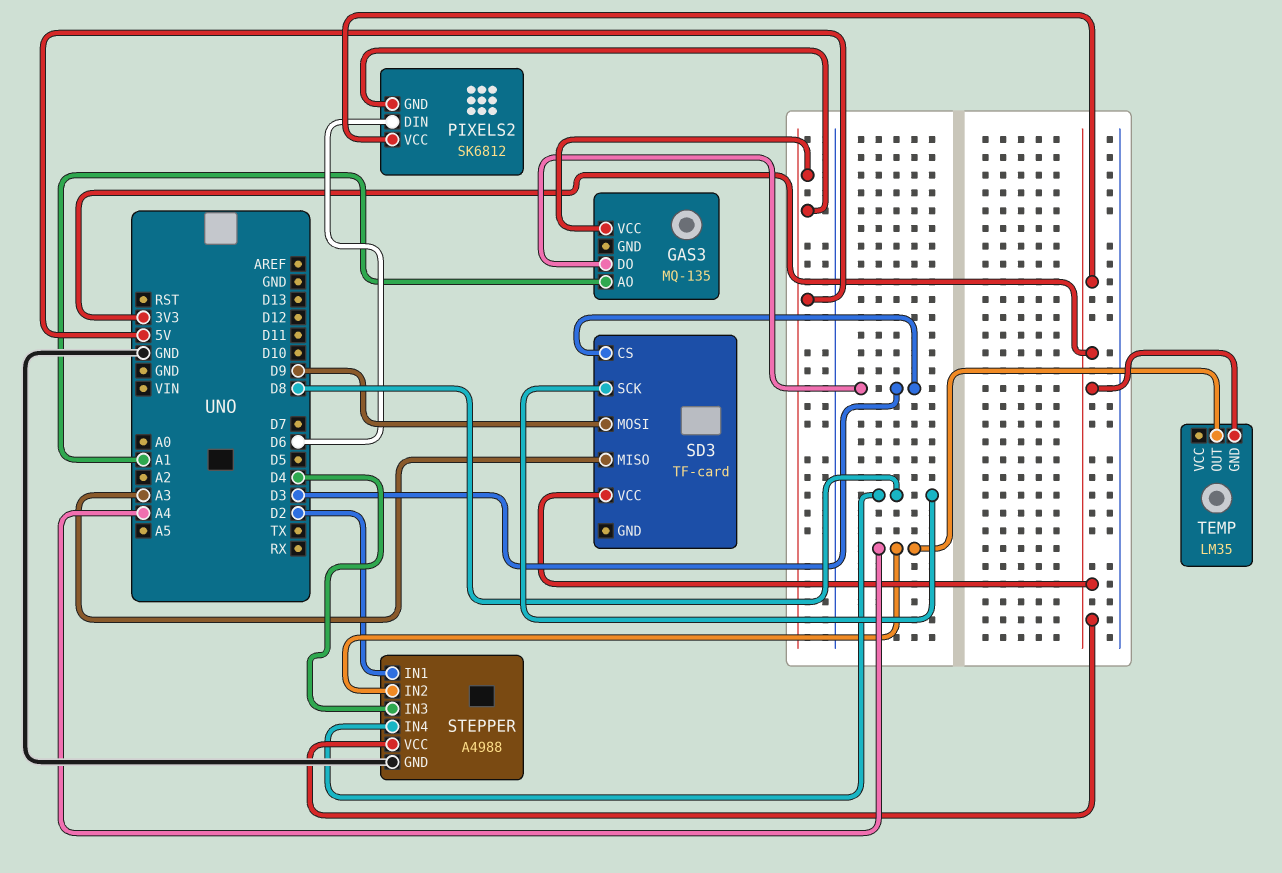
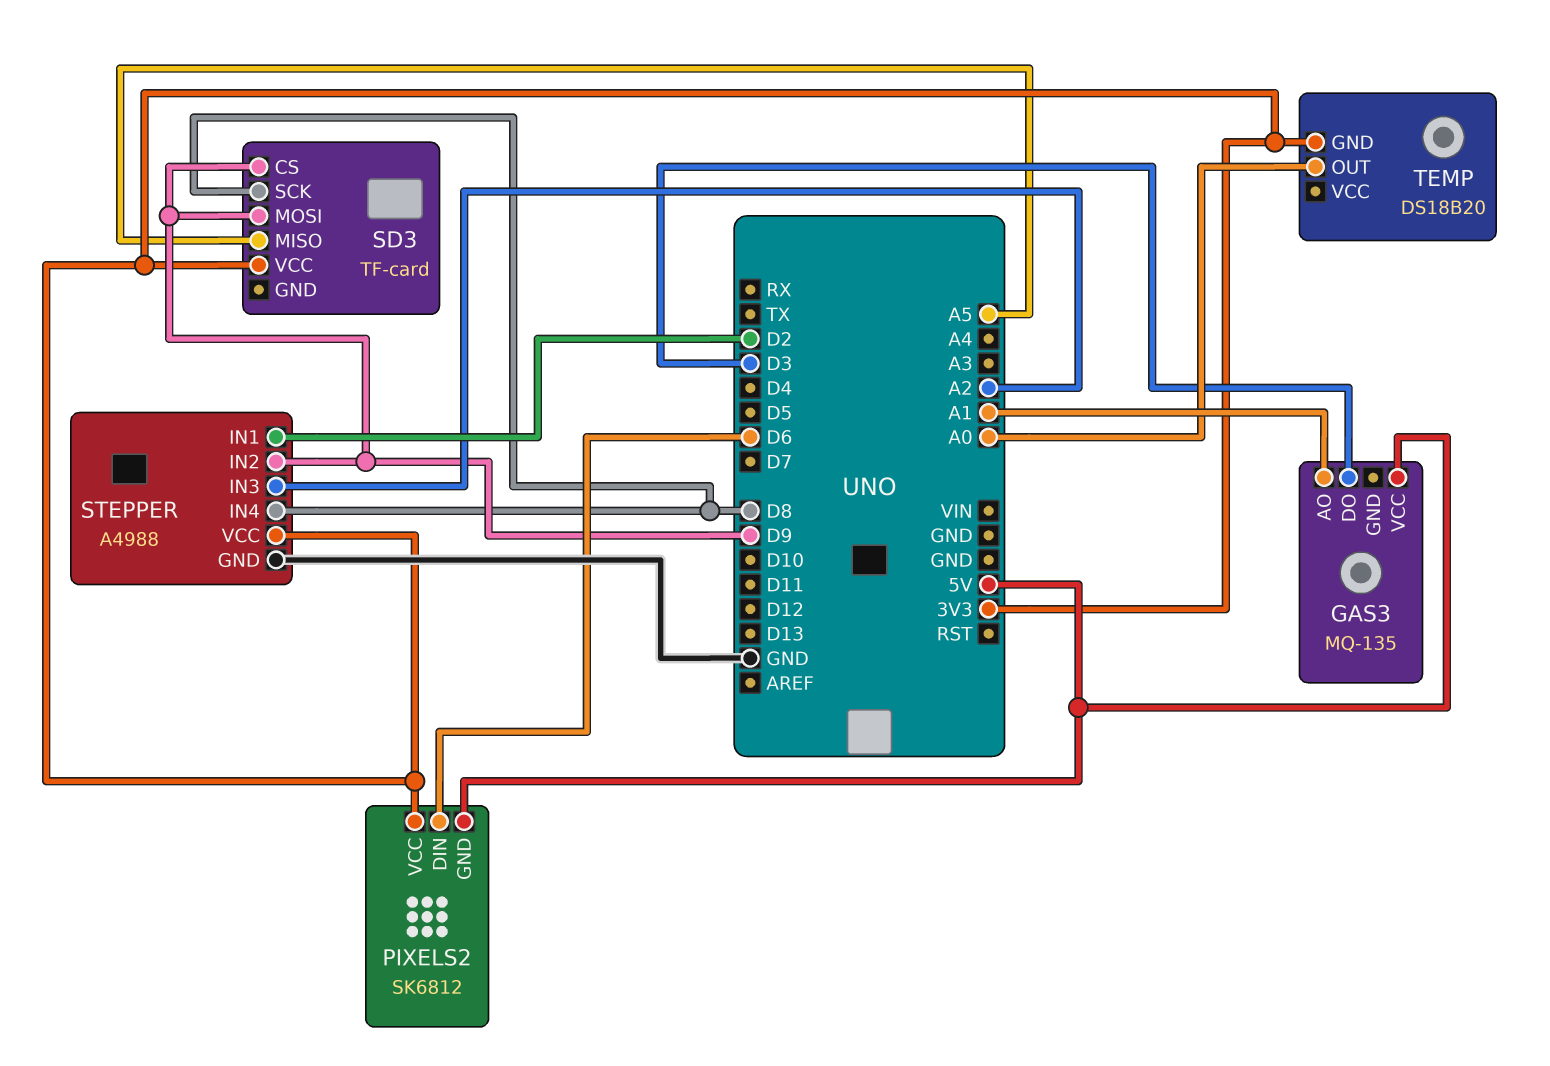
SD3 pin CS: D3 -> D9
SD3 pin MISO: A3 -> A5
STEPPER pin IN2: A4 -> D9
STEPPER pin IN3: D4 -> A2
TEMP: LM35 -> DS18B20
TEMP pin OUT: A4 -> A0

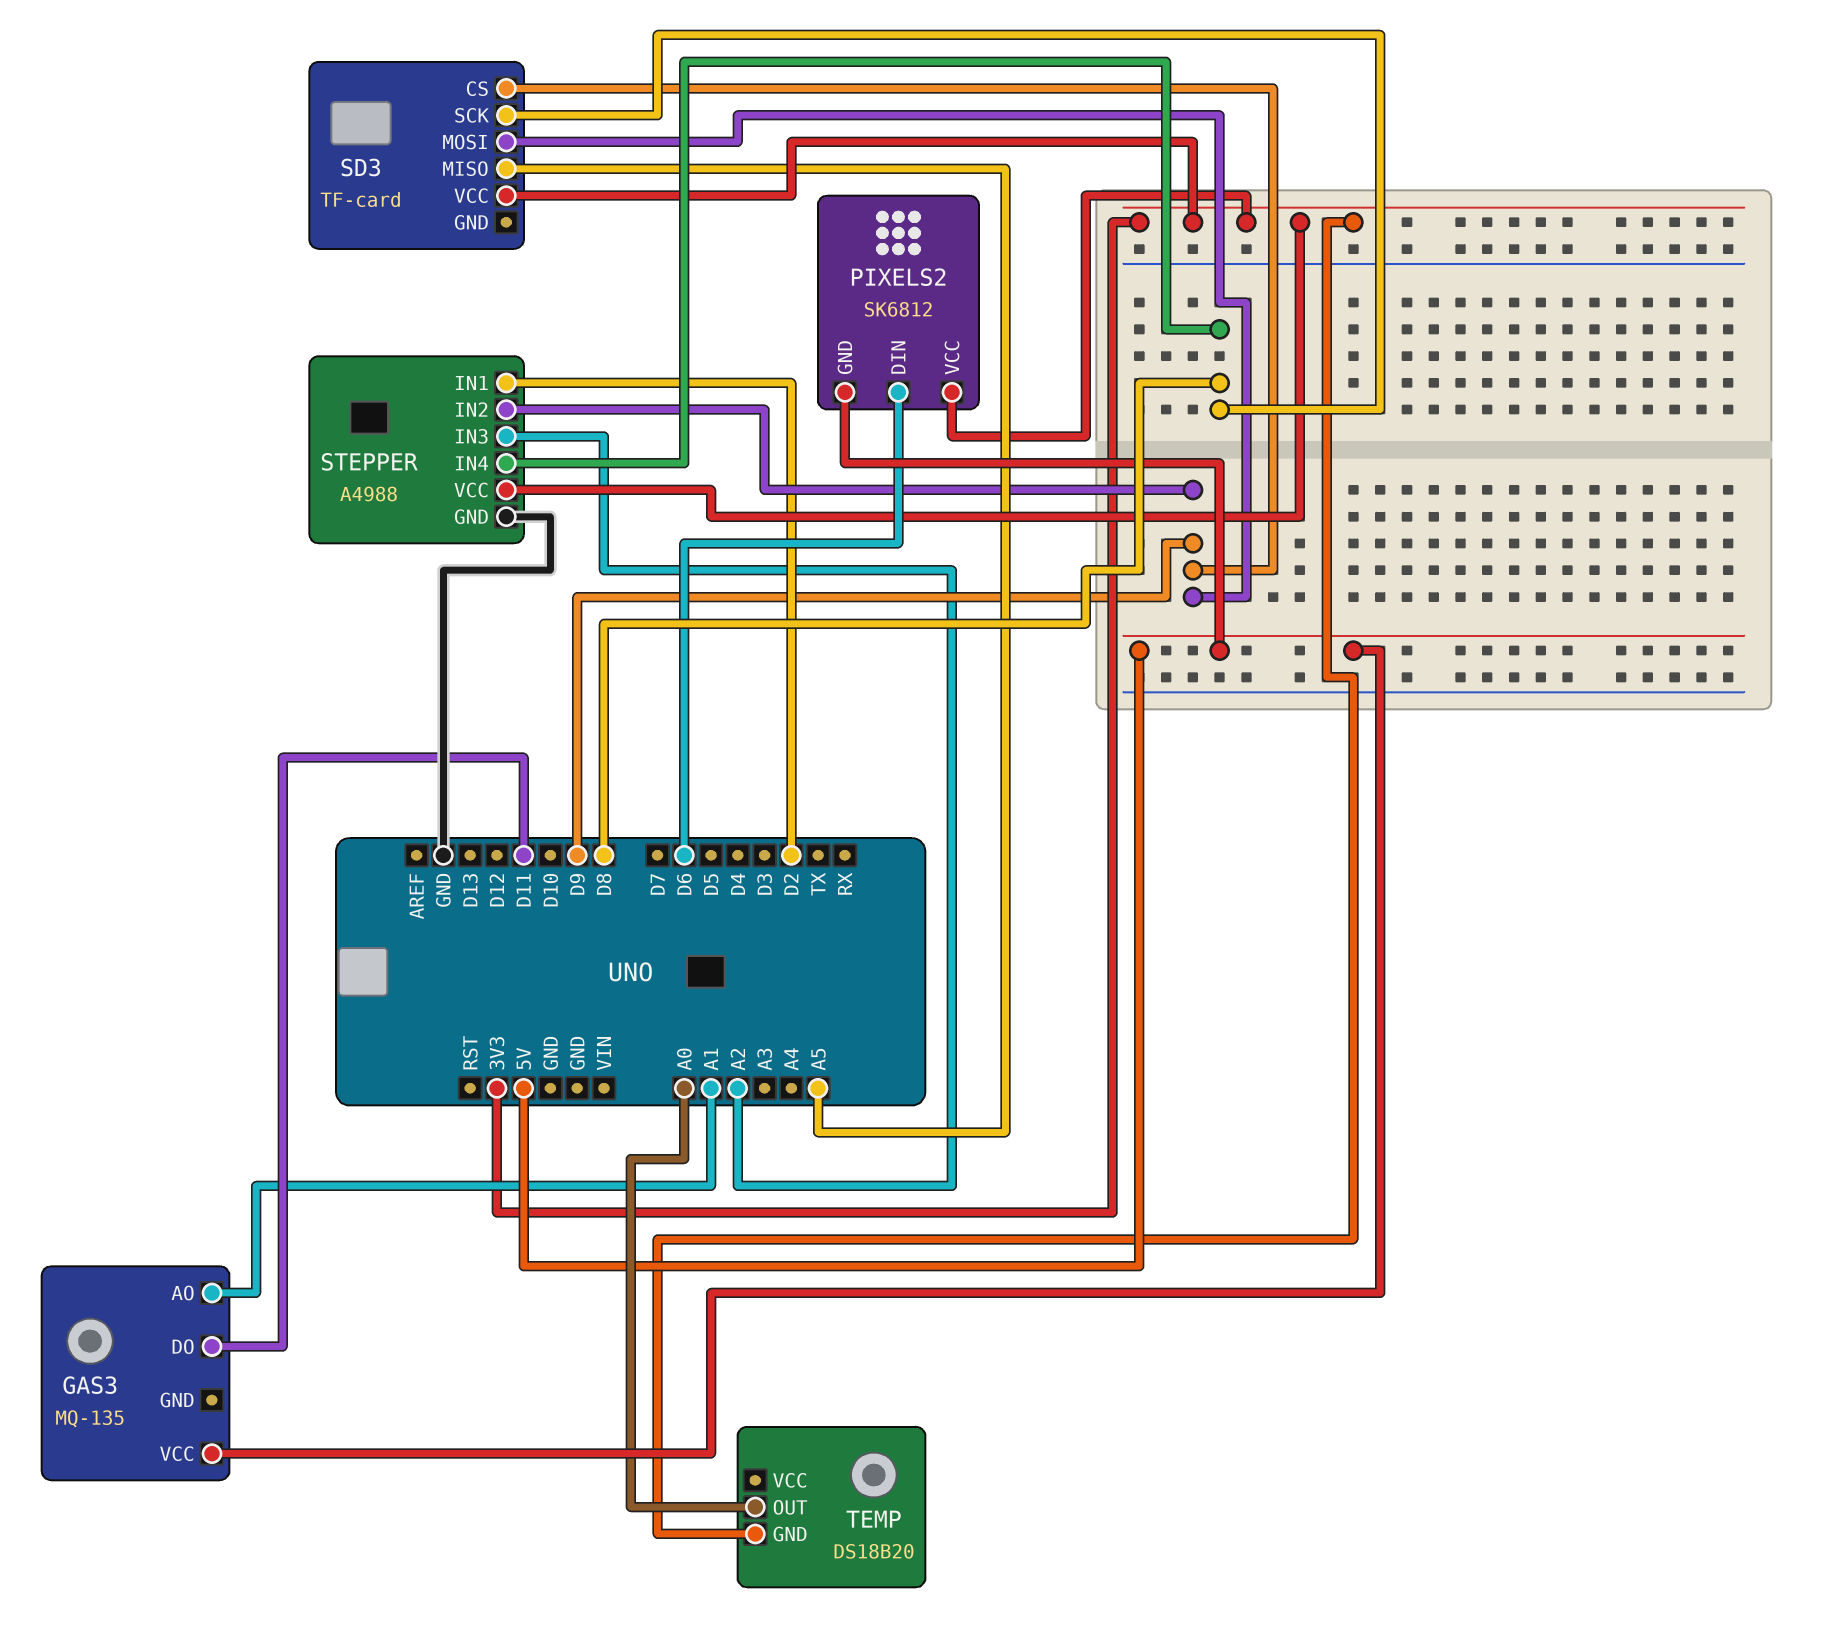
GAS3 pin DO: D3 -> D11

